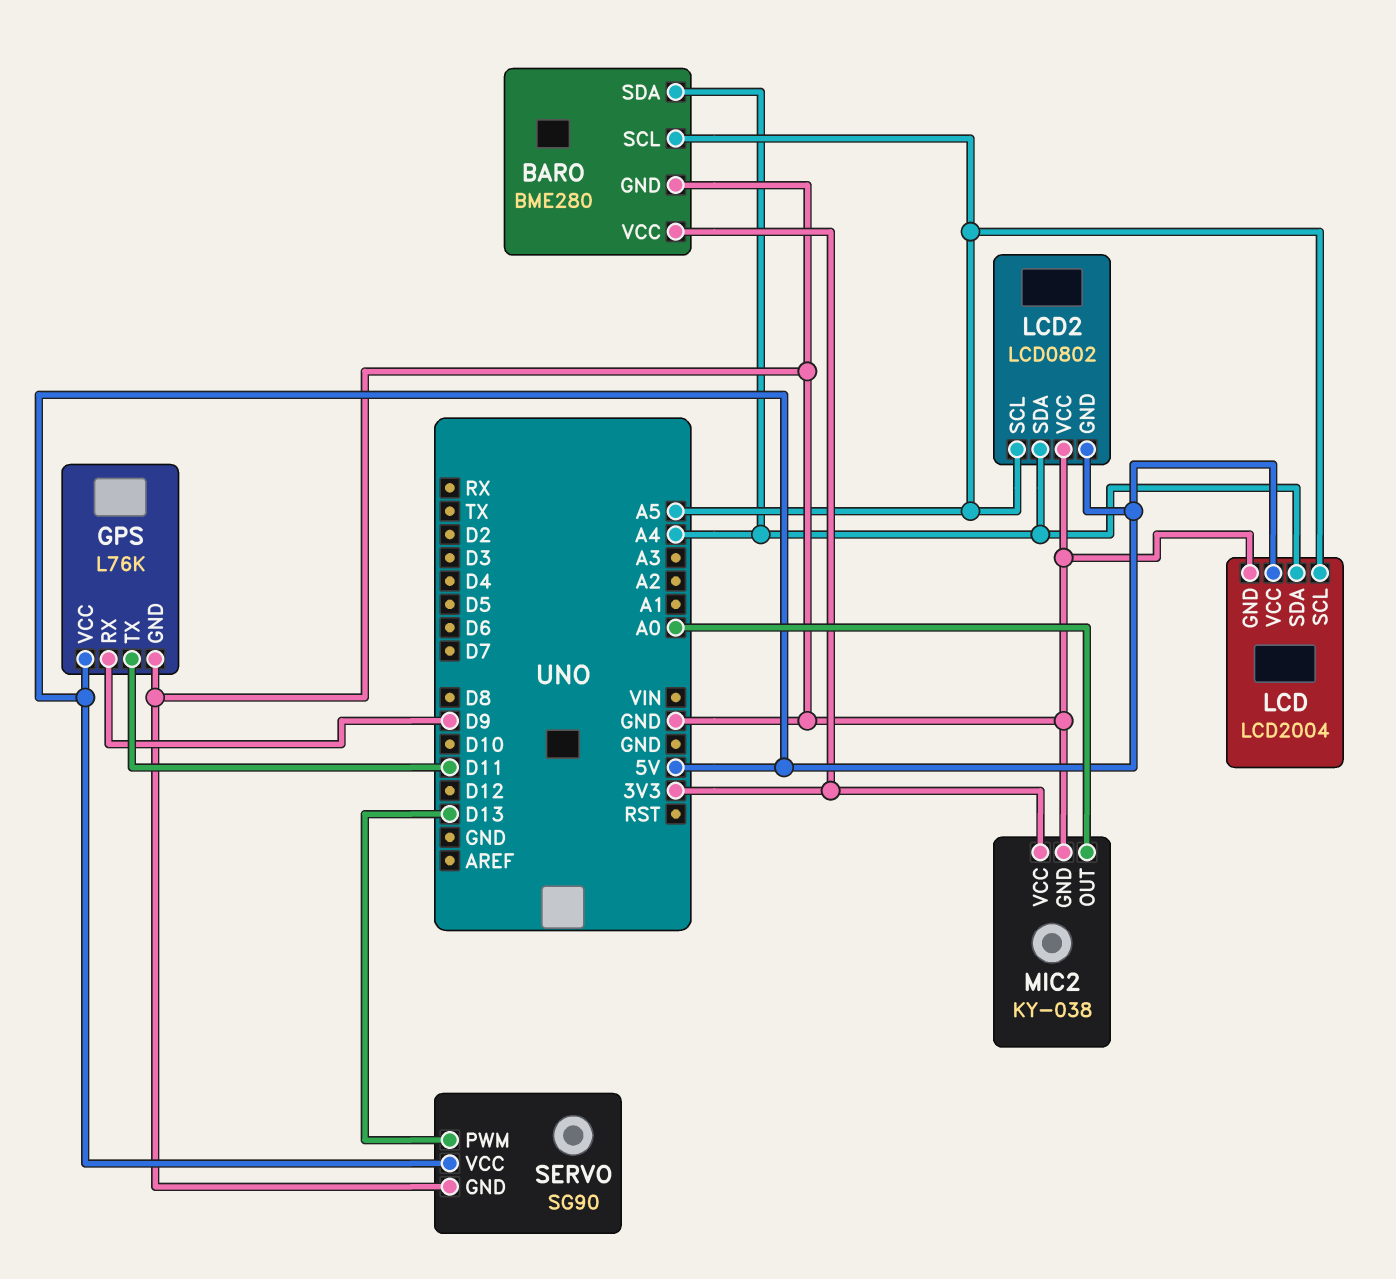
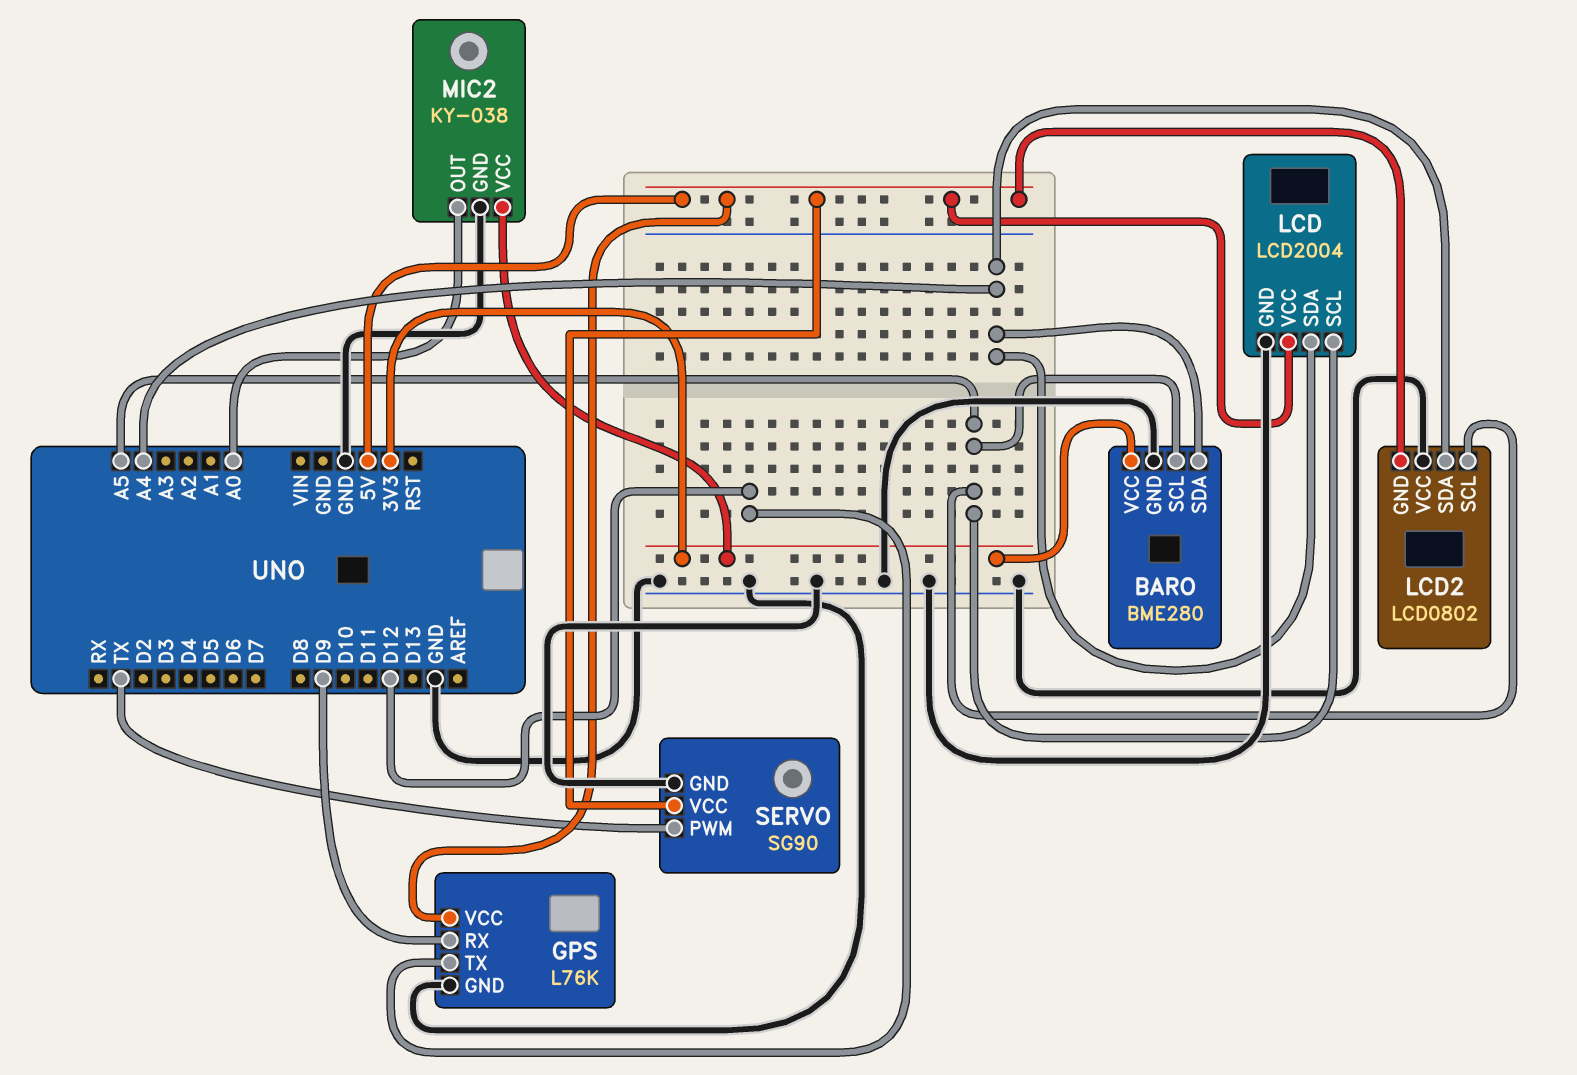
GPS pin TX: D11 -> D12
SERVO pin PWM: D13 -> TX

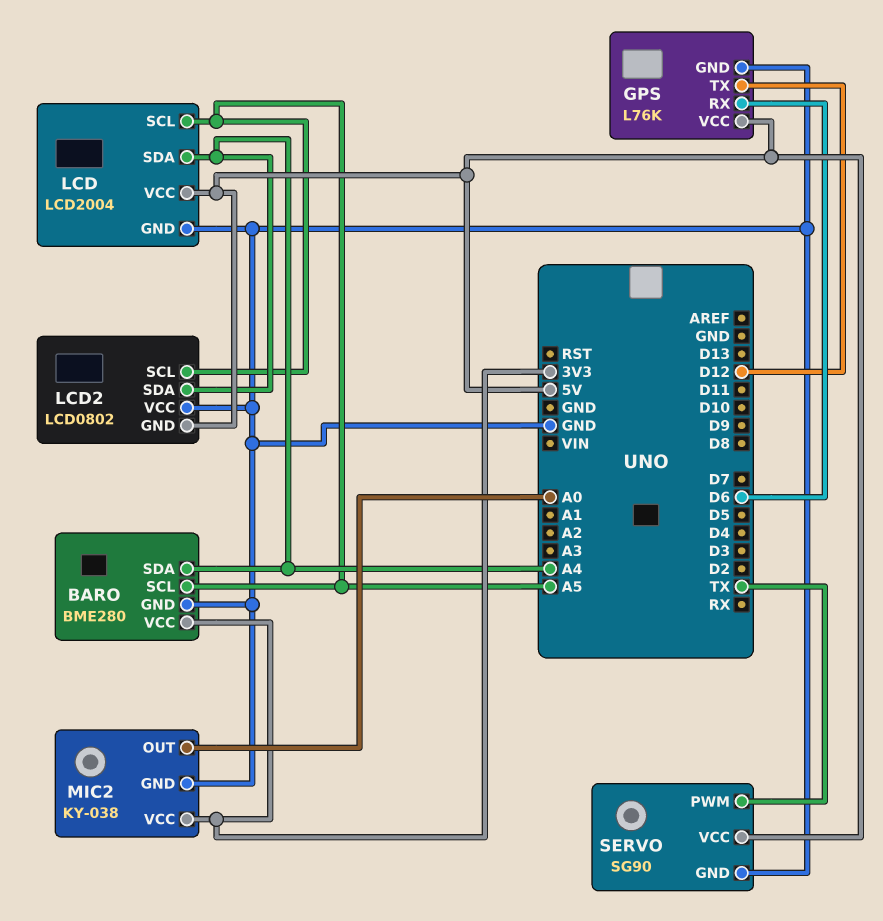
GPS pin RX: D9 -> D6

